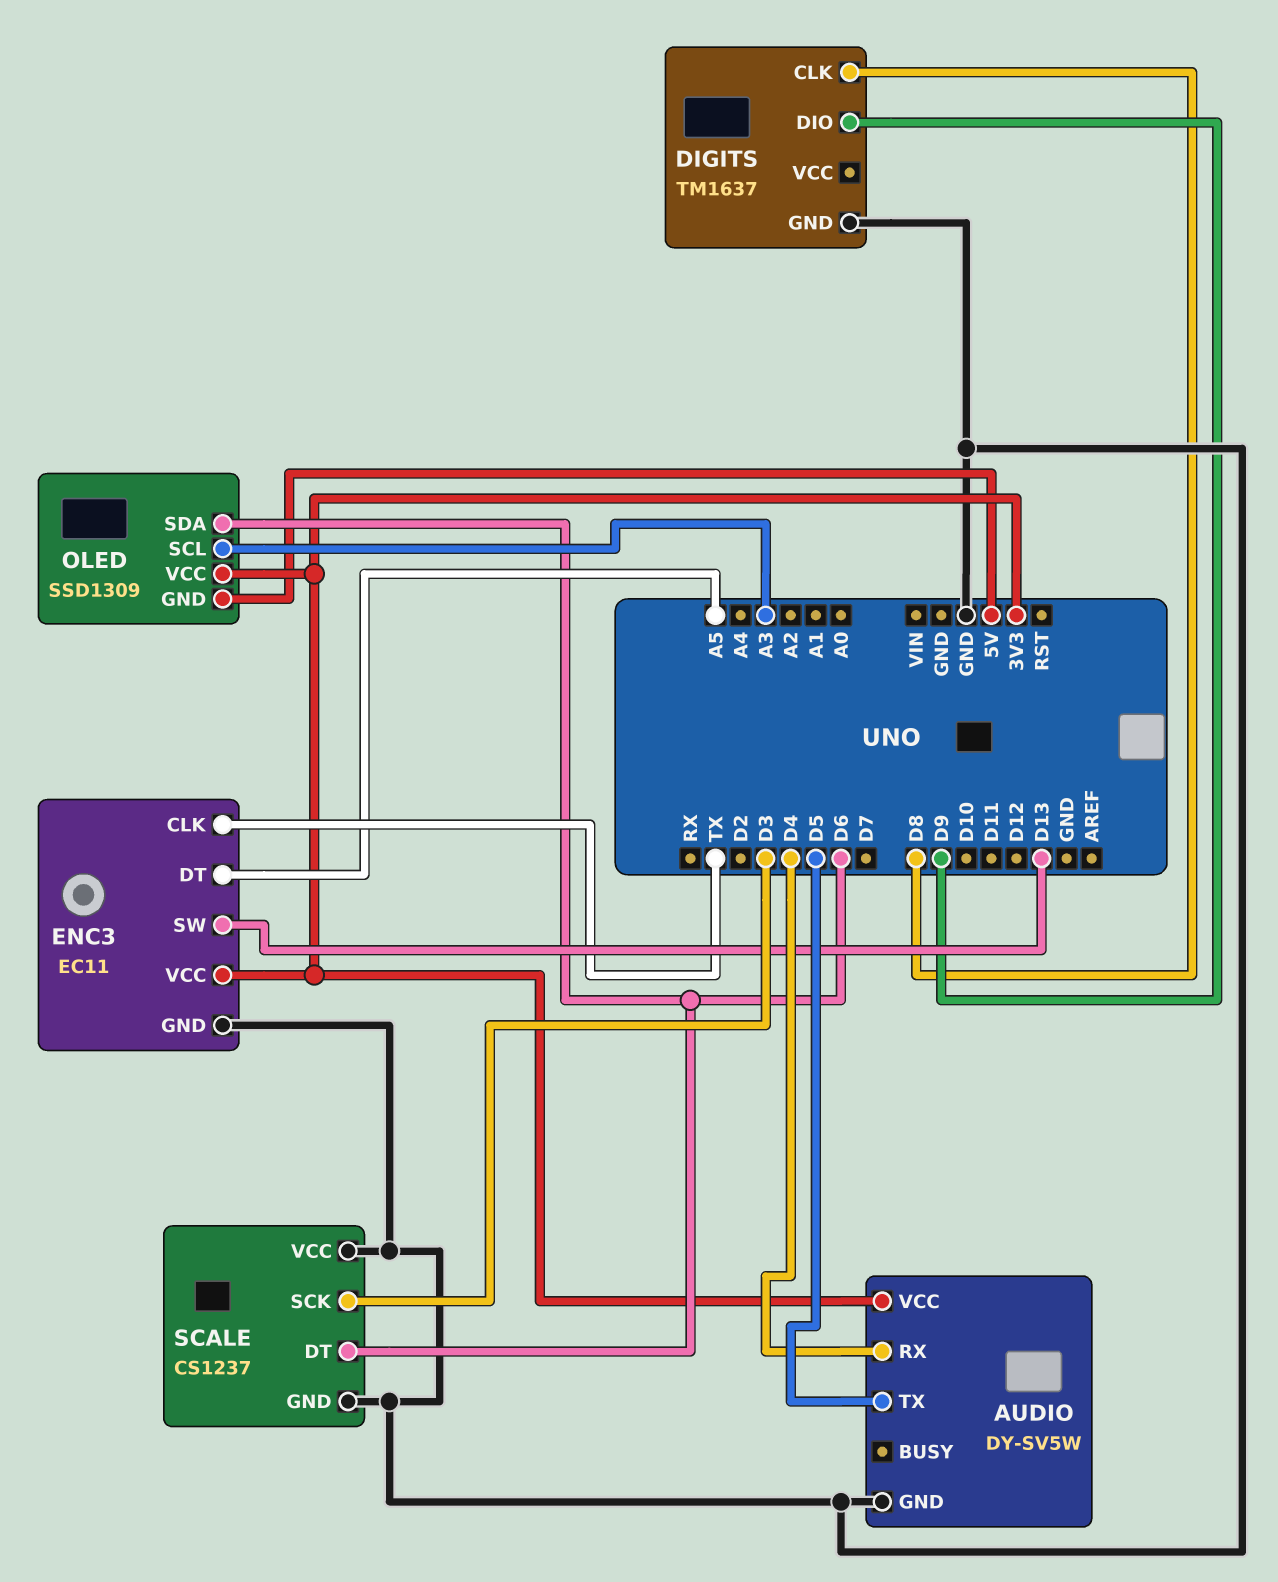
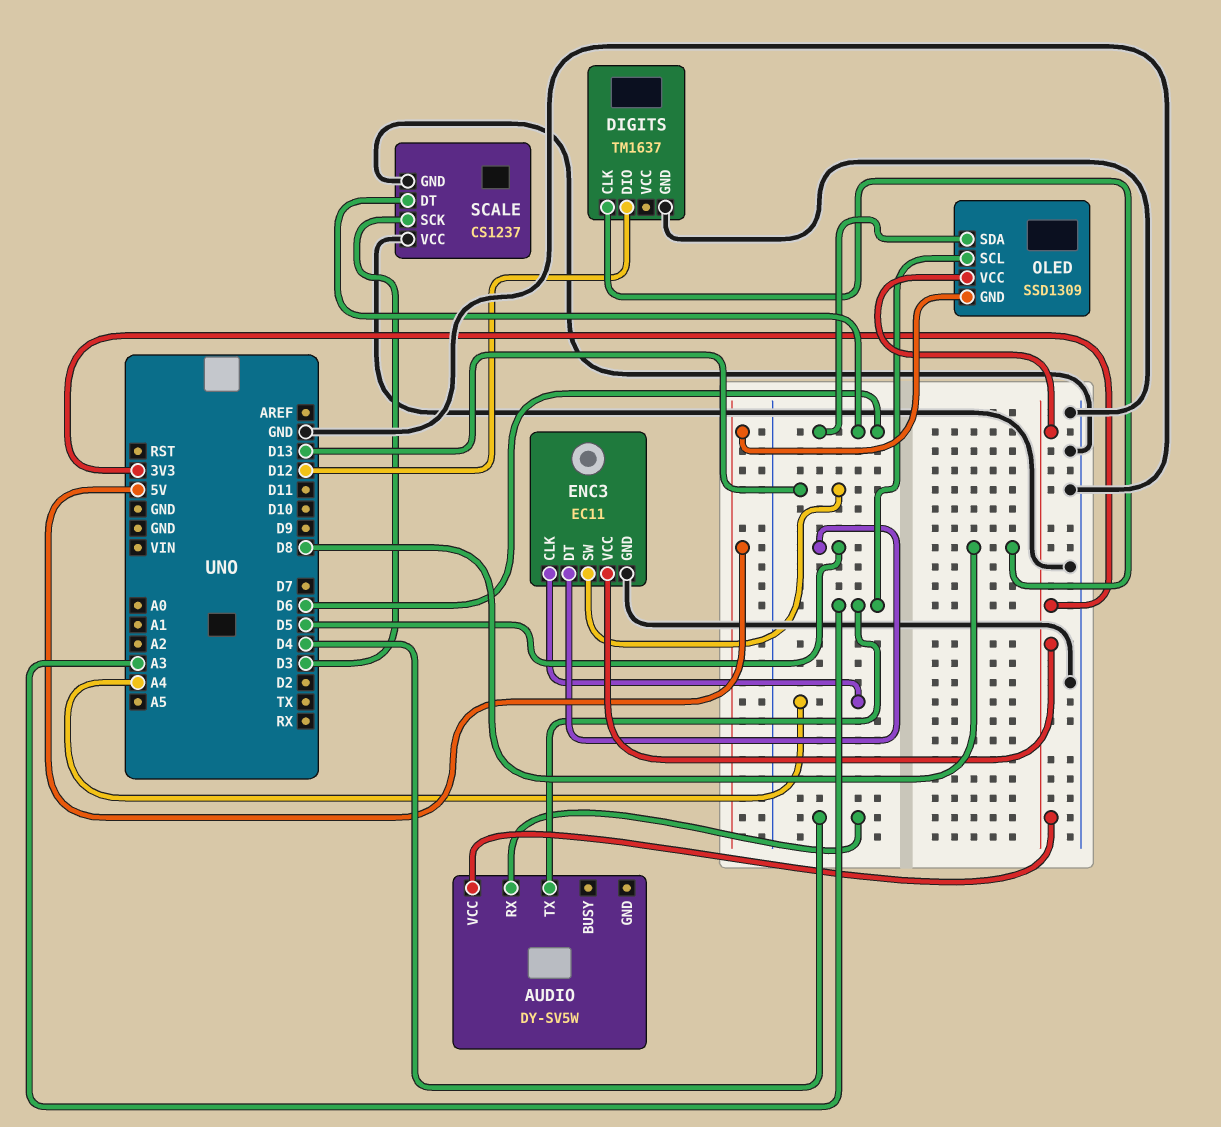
AUDIO pin GND: GND -> none
AUDIO pin TX: D5 -> A3
DIGITS pin DIO: D9 -> D12
ENC3 pin CLK: TX -> A4
ENC3 pin DT: A5 -> D5

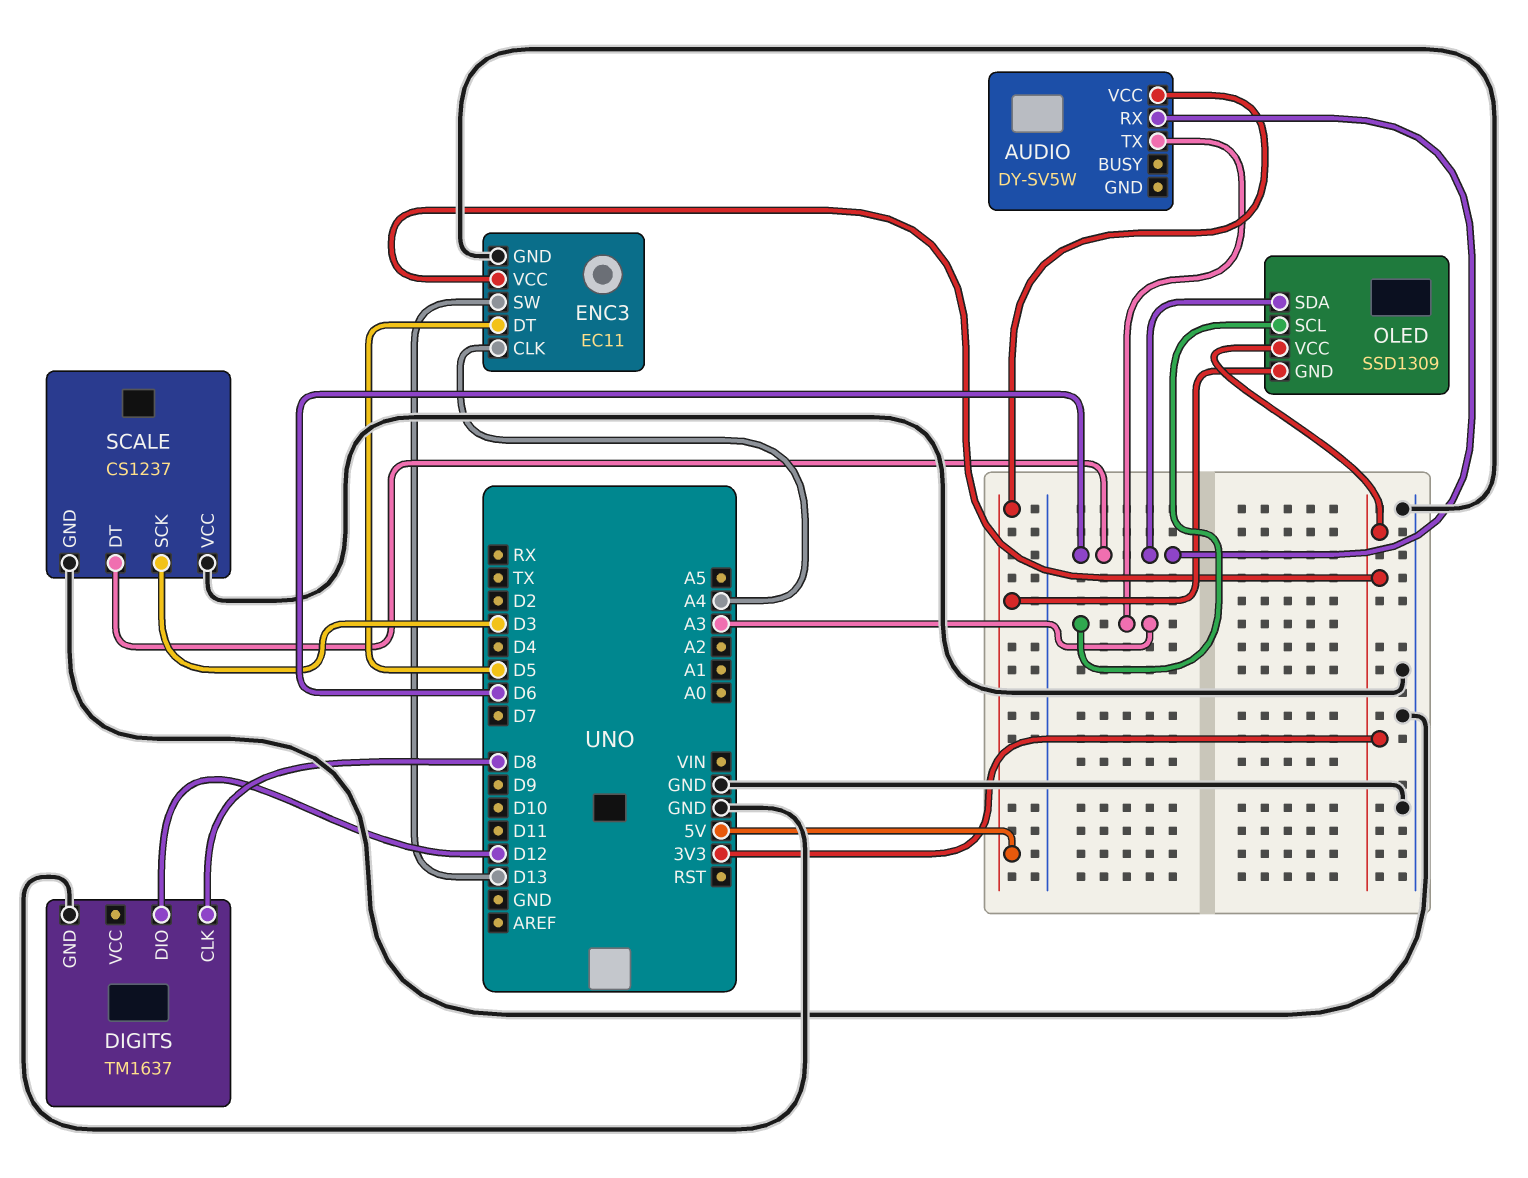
AUDIO pin RX: D4 -> D6
AUDIO pin VCC: 3V3 -> 5V

